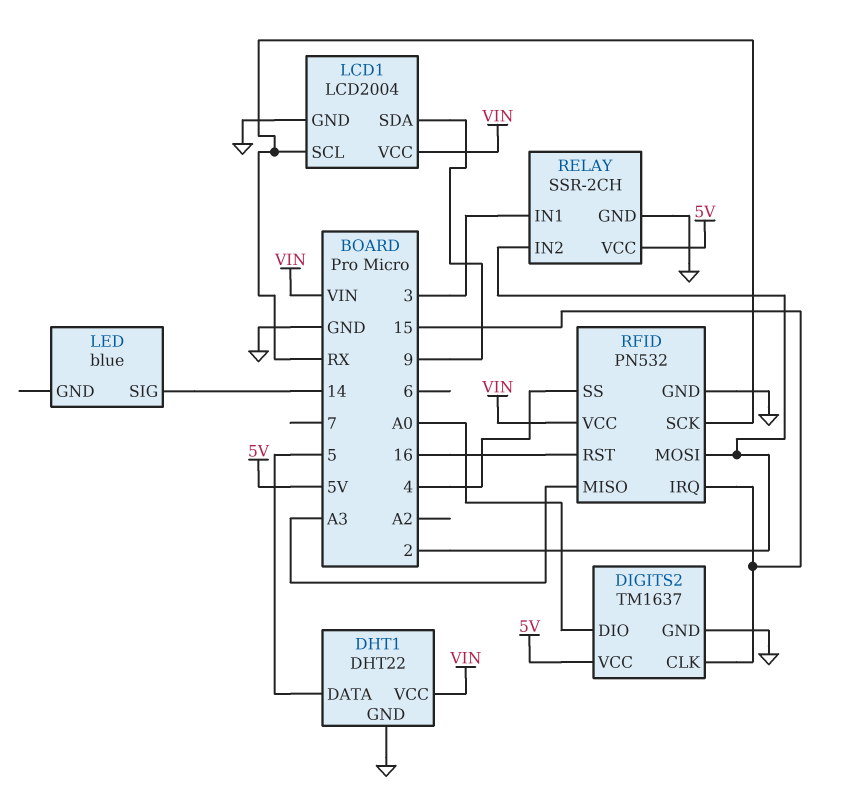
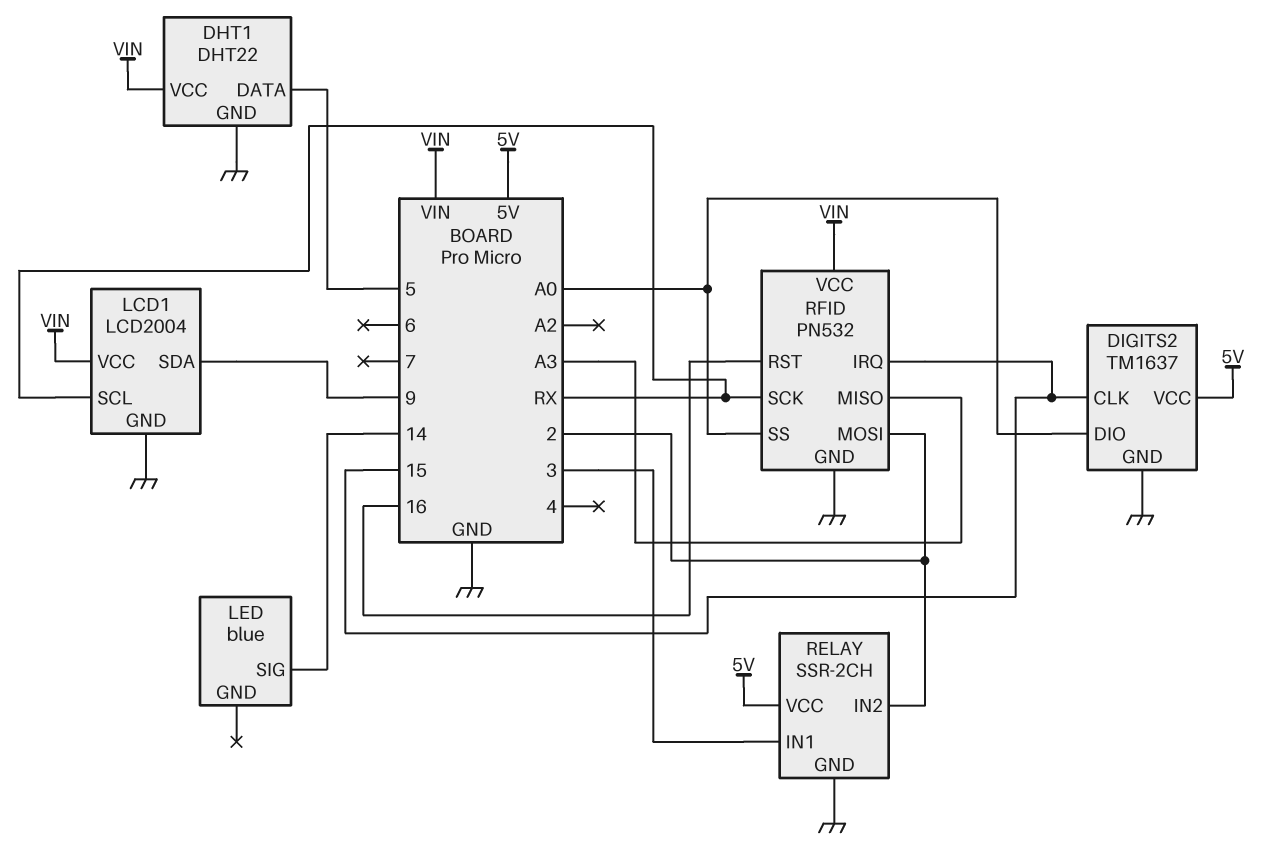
RFID pin SS: 4 -> A0

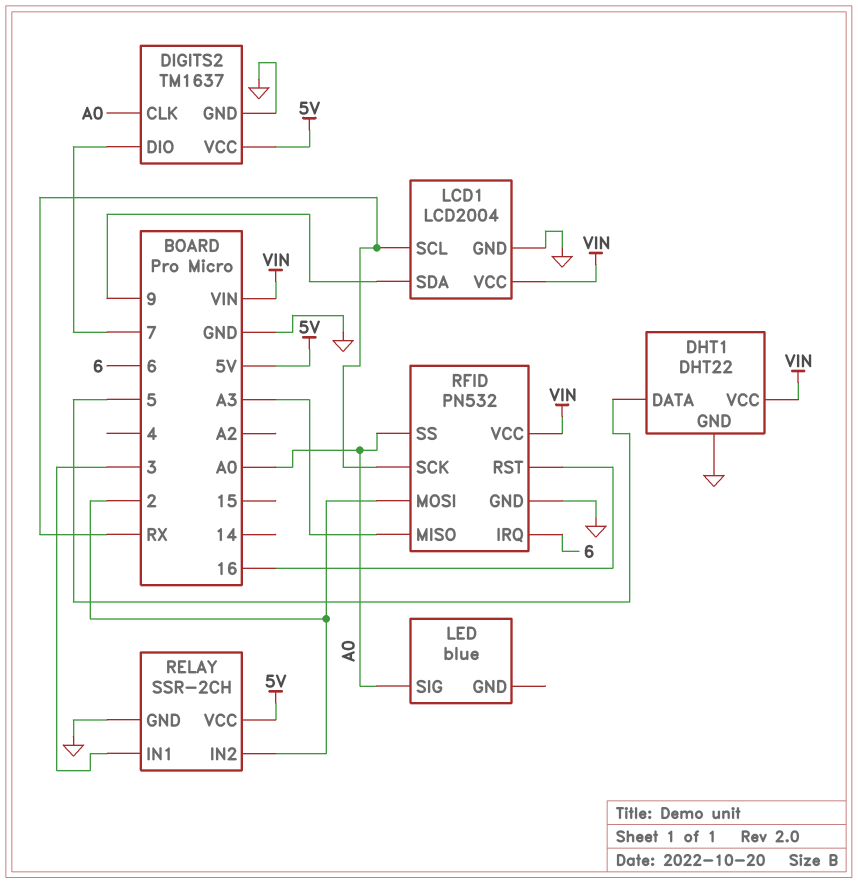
DIGITS2 pin CLK: 15 -> A0
DIGITS2 pin DIO: A0 -> 7
LED pin SIG: 14 -> A0
RFID pin IRQ: 15 -> 6

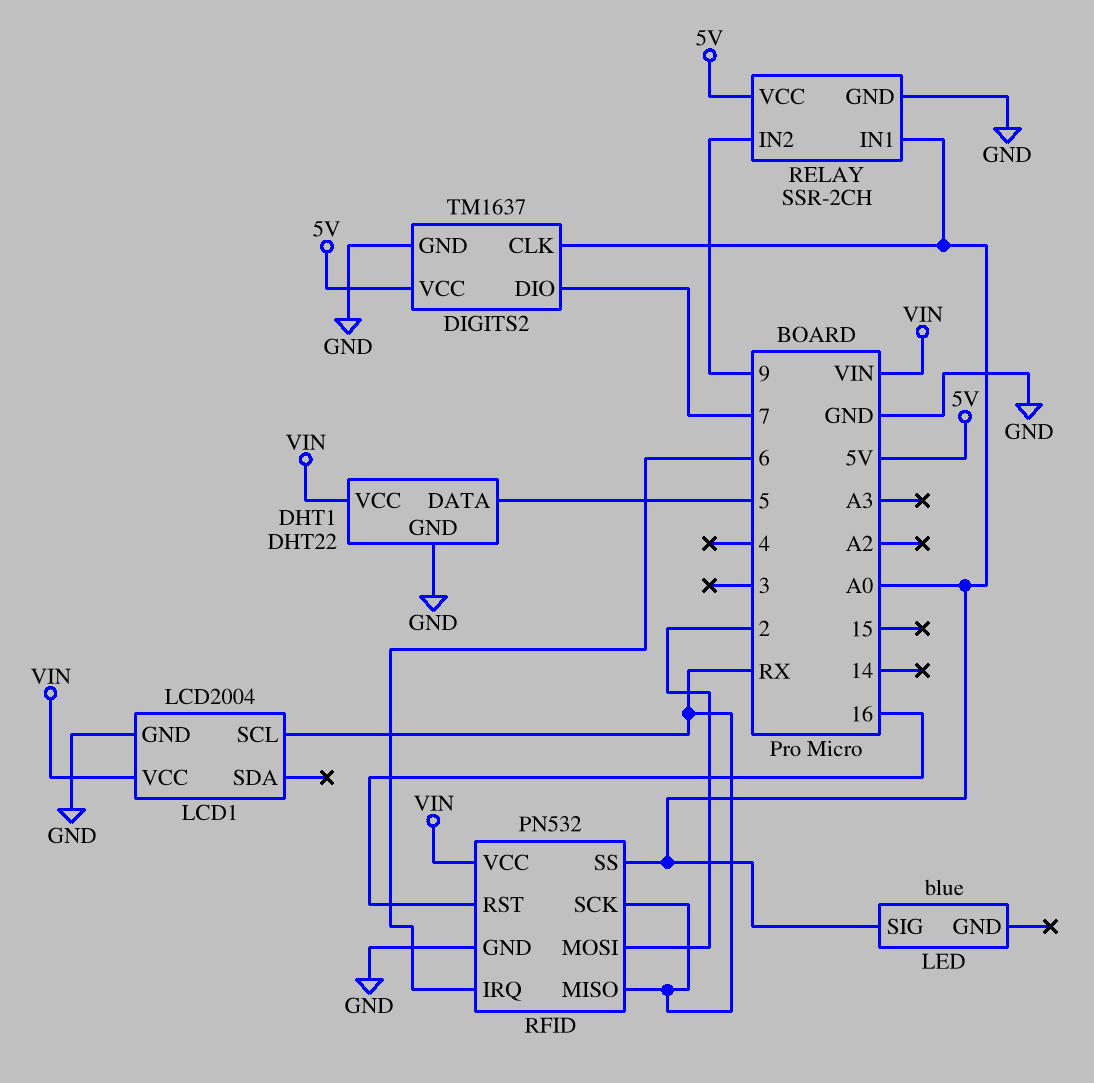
LCD1 pin SDA: 9 -> none
RELAY pin IN1: 3 -> A0
RELAY pin IN2: 2 -> 9
RFID pin MISO: A3 -> RX

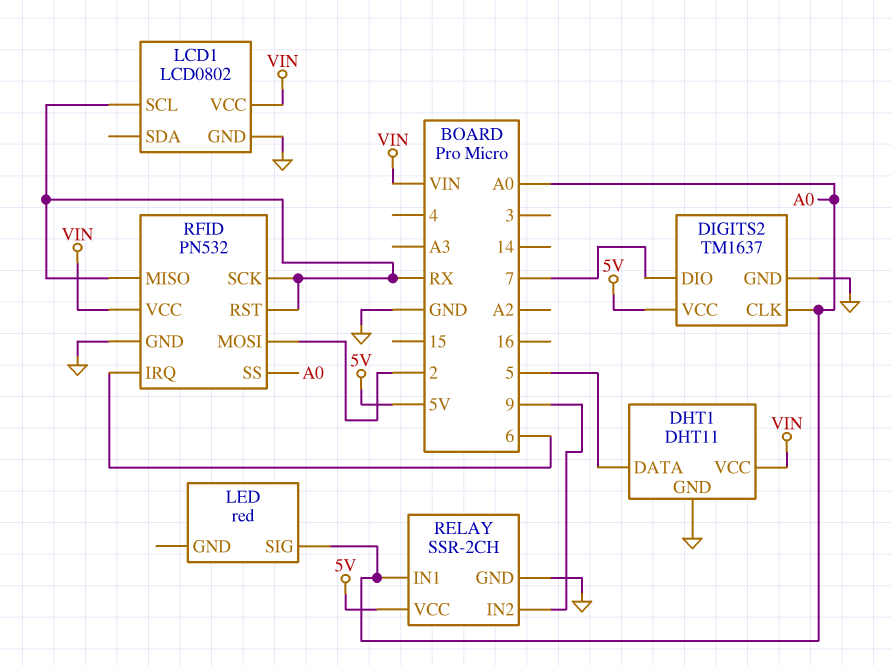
DHT1: DHT22 -> DHT11
LCD1: LCD2004 -> LCD0802
LED: blue -> red
RFID pin RST: 16 -> RX

